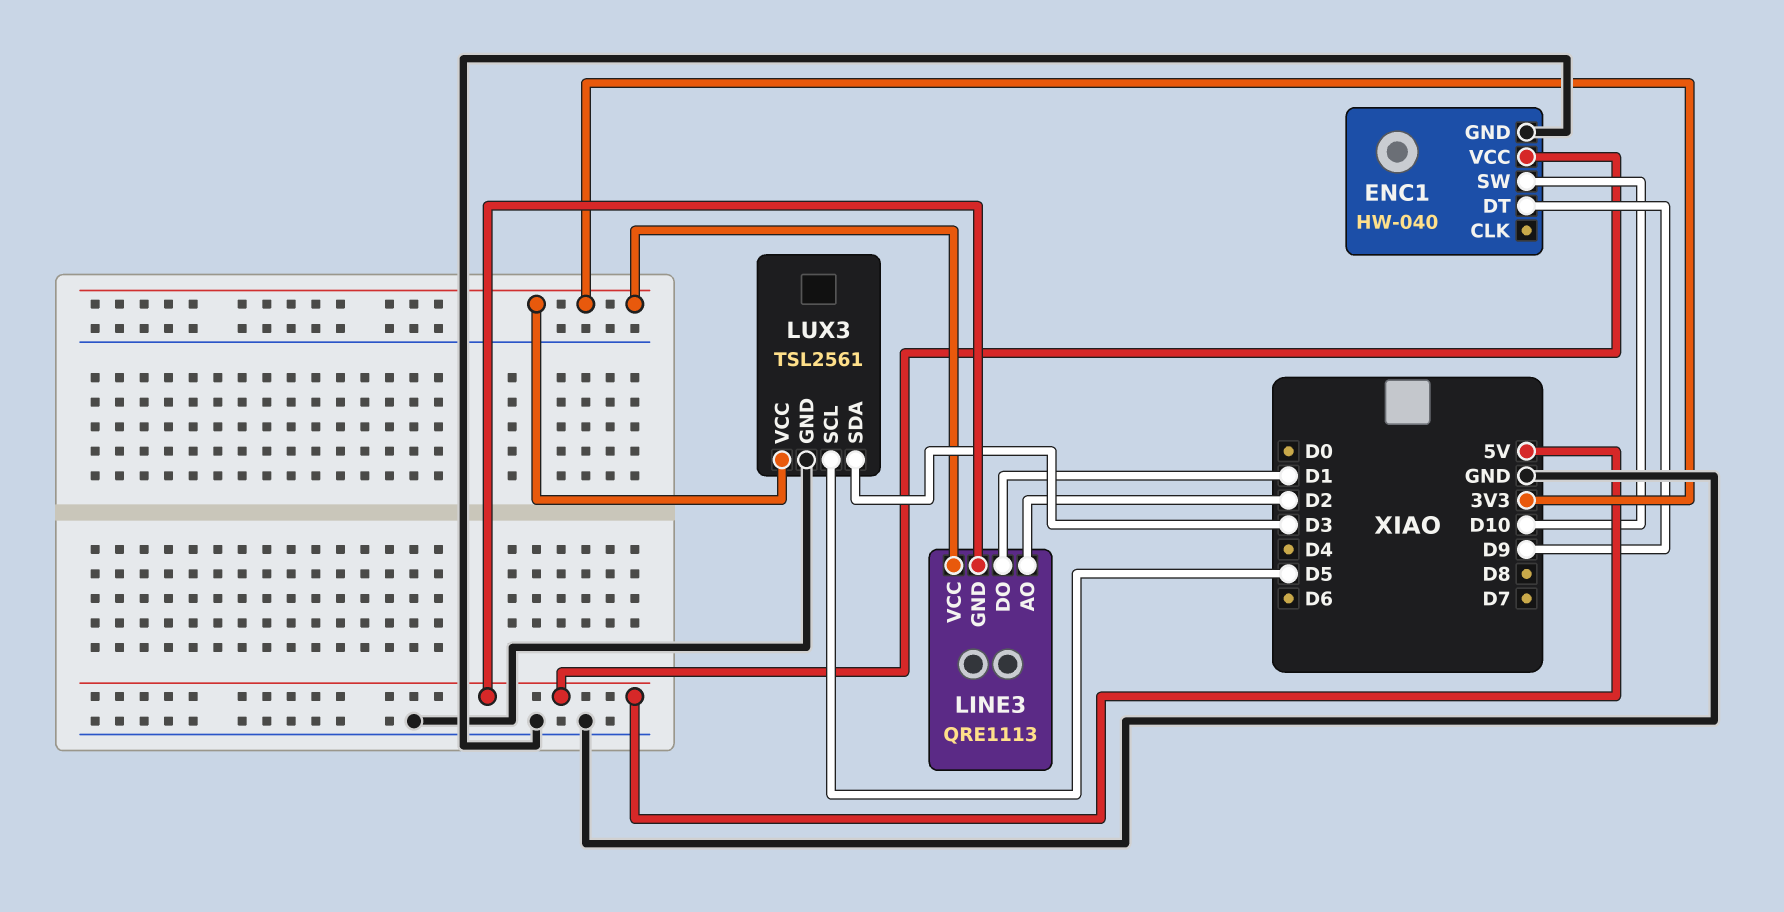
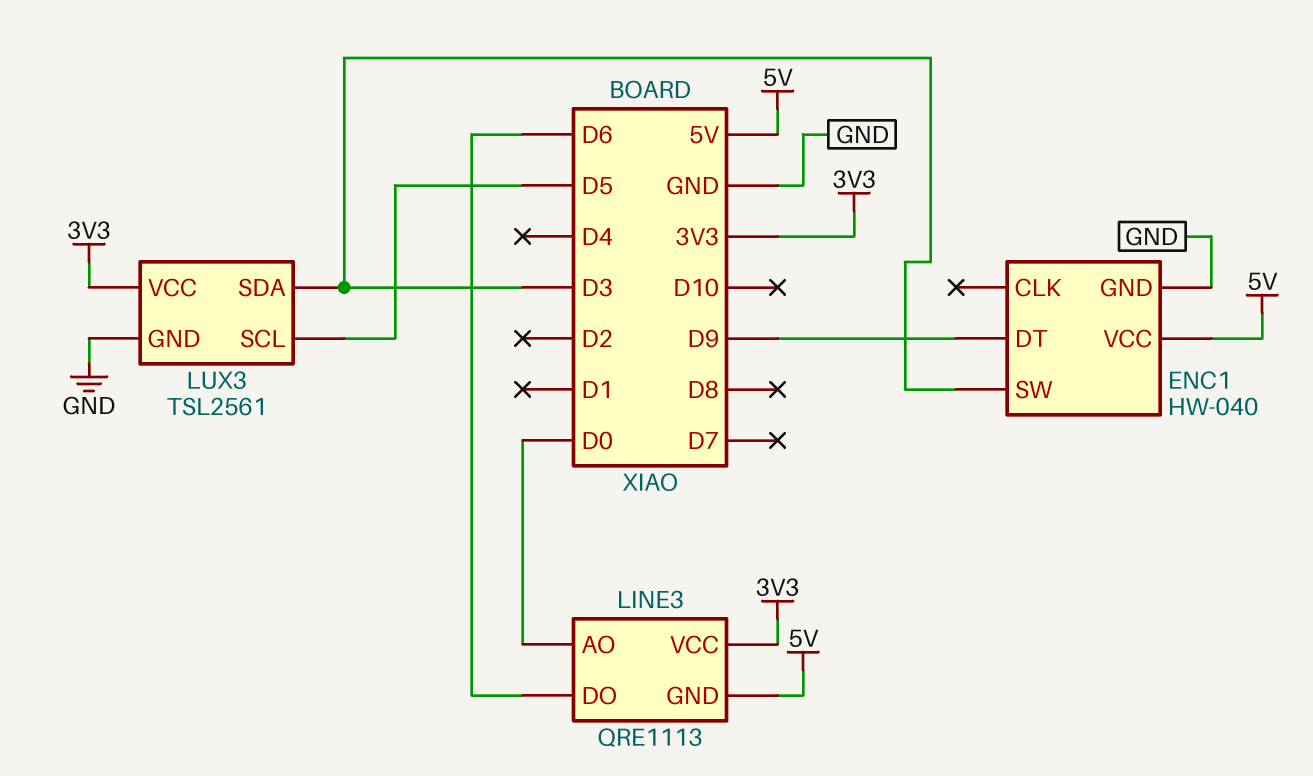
ENC1 pin SW: D10 -> D3
LINE3 pin AO: D2 -> D0
LINE3 pin DO: D1 -> D6

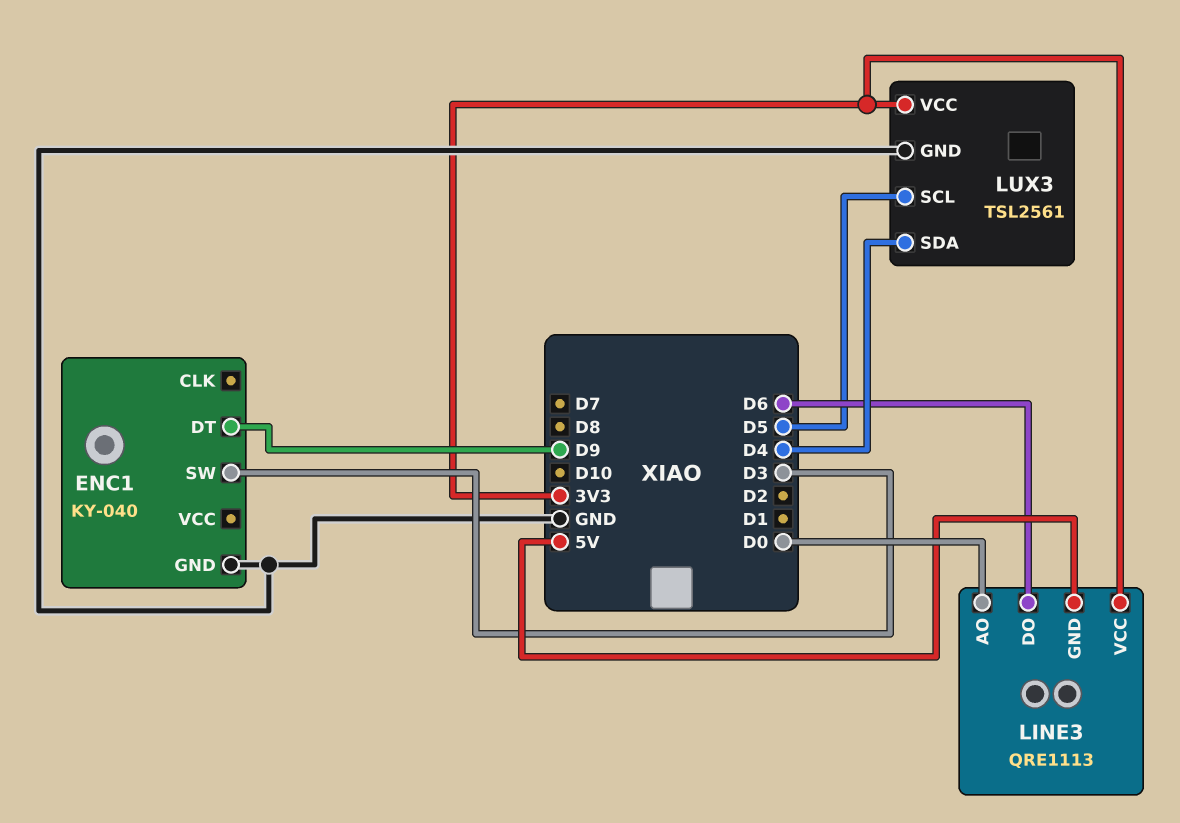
ENC1: HW-040 -> KY-040
ENC1 pin VCC: 5V -> none
LUX3 pin SDA: D3 -> D4

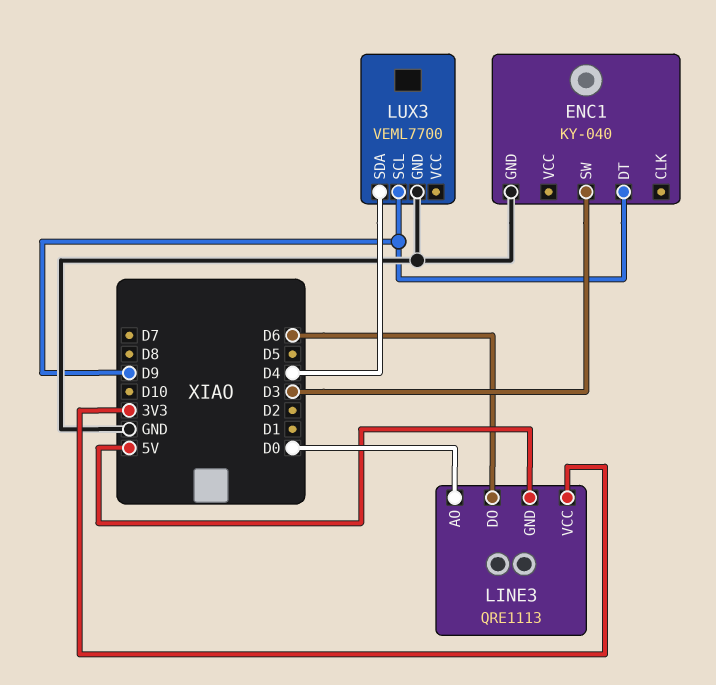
LUX3: TSL2561 -> VEML7700
LUX3 pin SCL: D5 -> D9
LUX3 pin VCC: 3V3 -> none

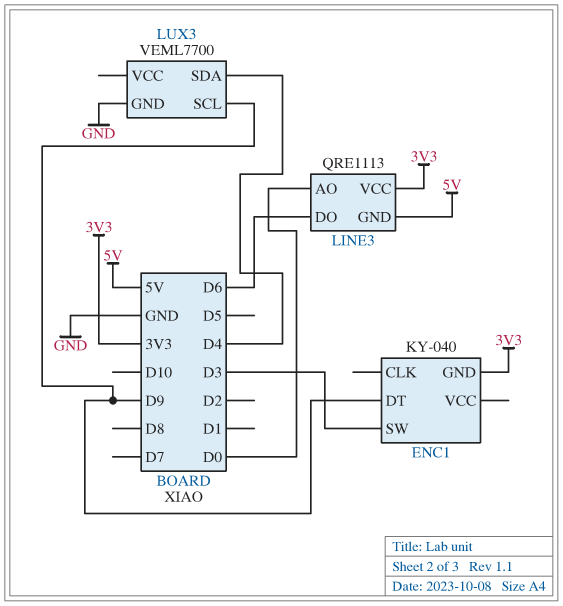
ENC1 pin GND: GND -> 3V3

